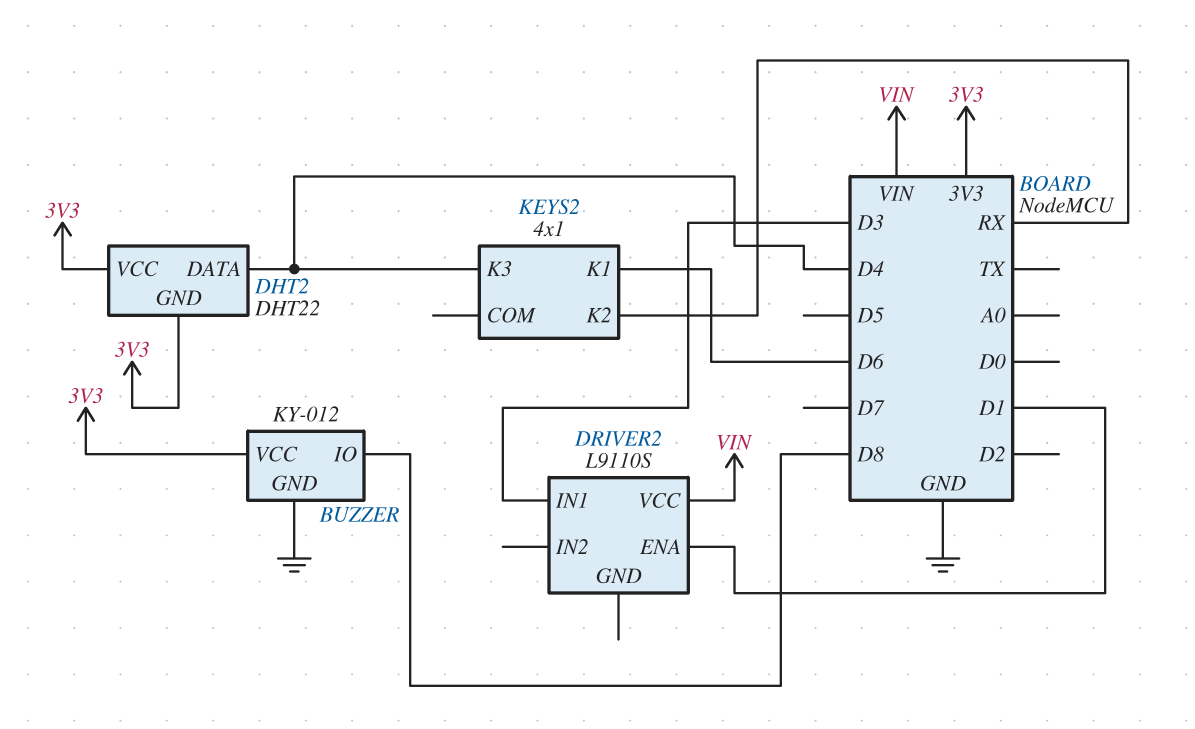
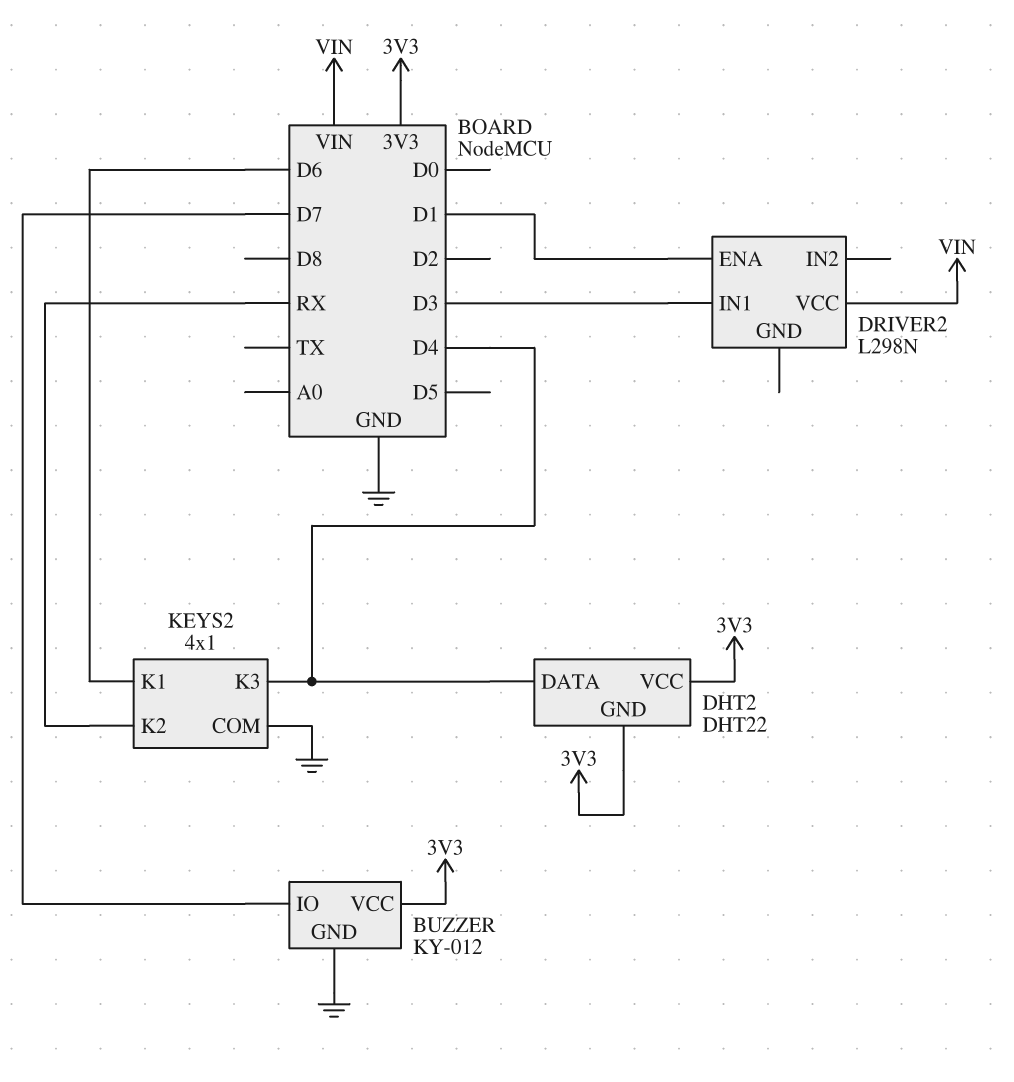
BUZZER pin IO: D8 -> D7
DRIVER2: L9110S -> L298N
KEYS2 pin COM: none -> GND

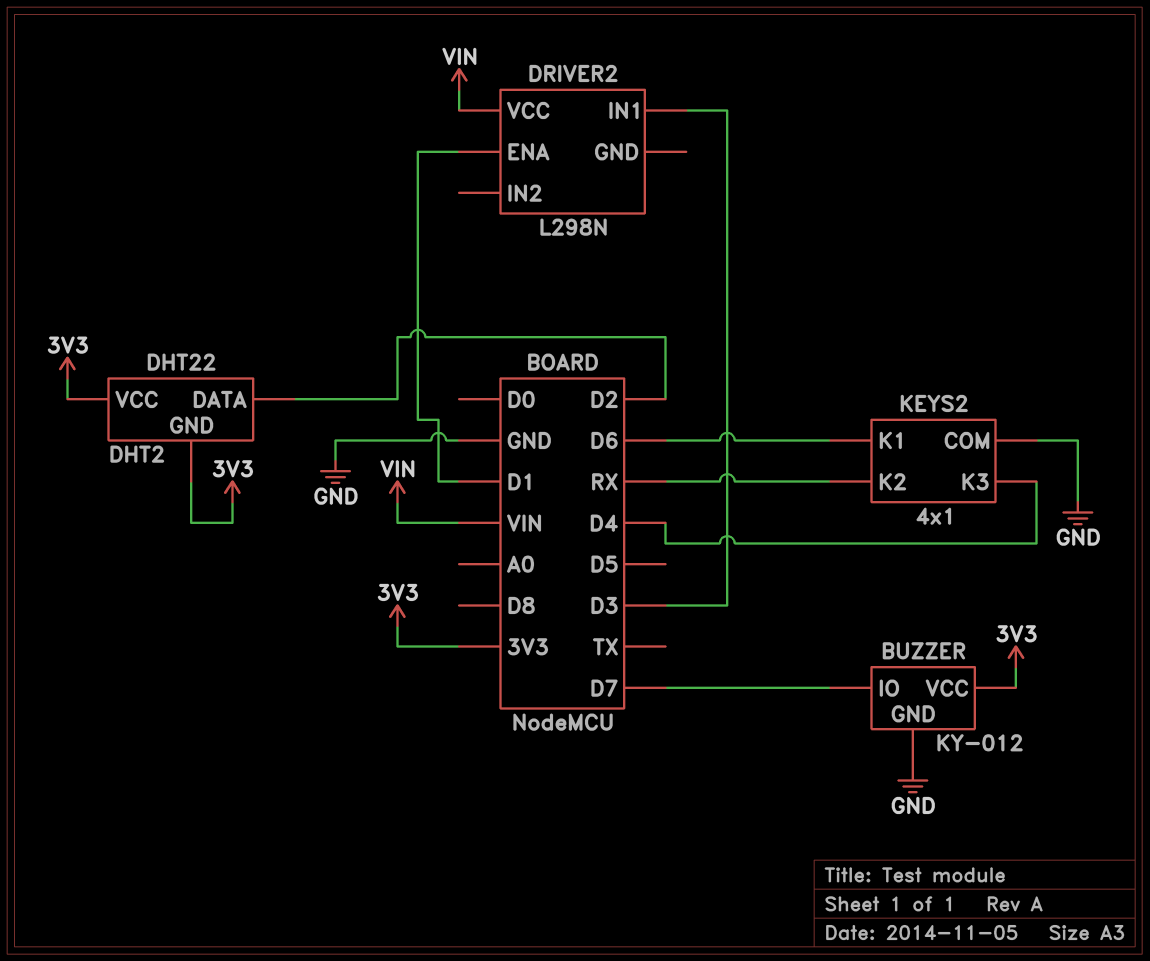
DHT2 pin DATA: D4 -> D2

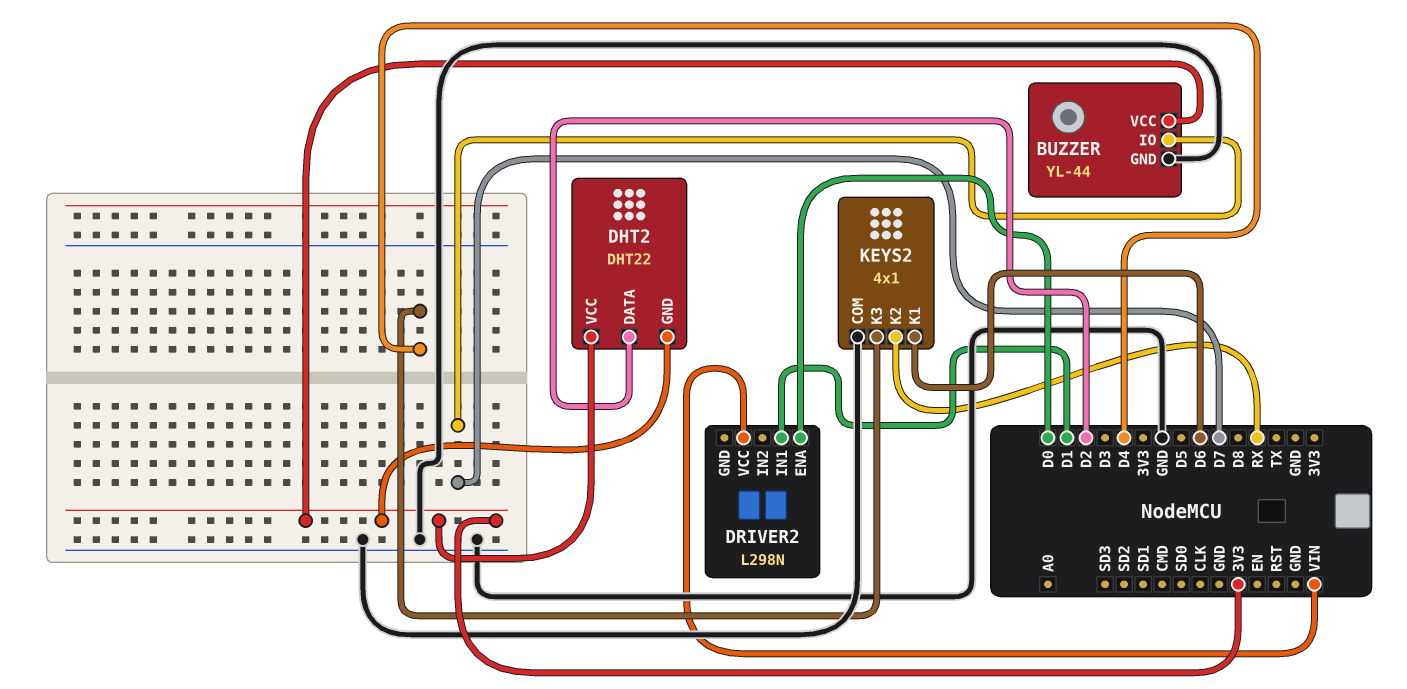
BUZZER: KY-012 -> YL-44
DRIVER2 pin ENA: D1 -> D0
DRIVER2 pin IN1: D3 -> D1

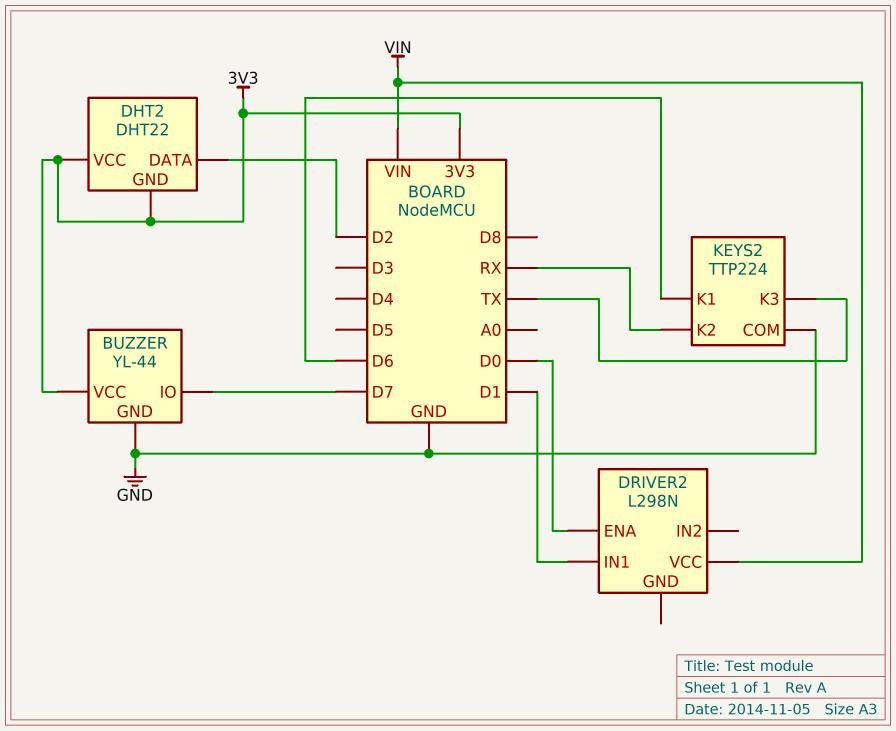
KEYS2: 4x1 -> TTP224
KEYS2 pin K3: D4 -> TX

